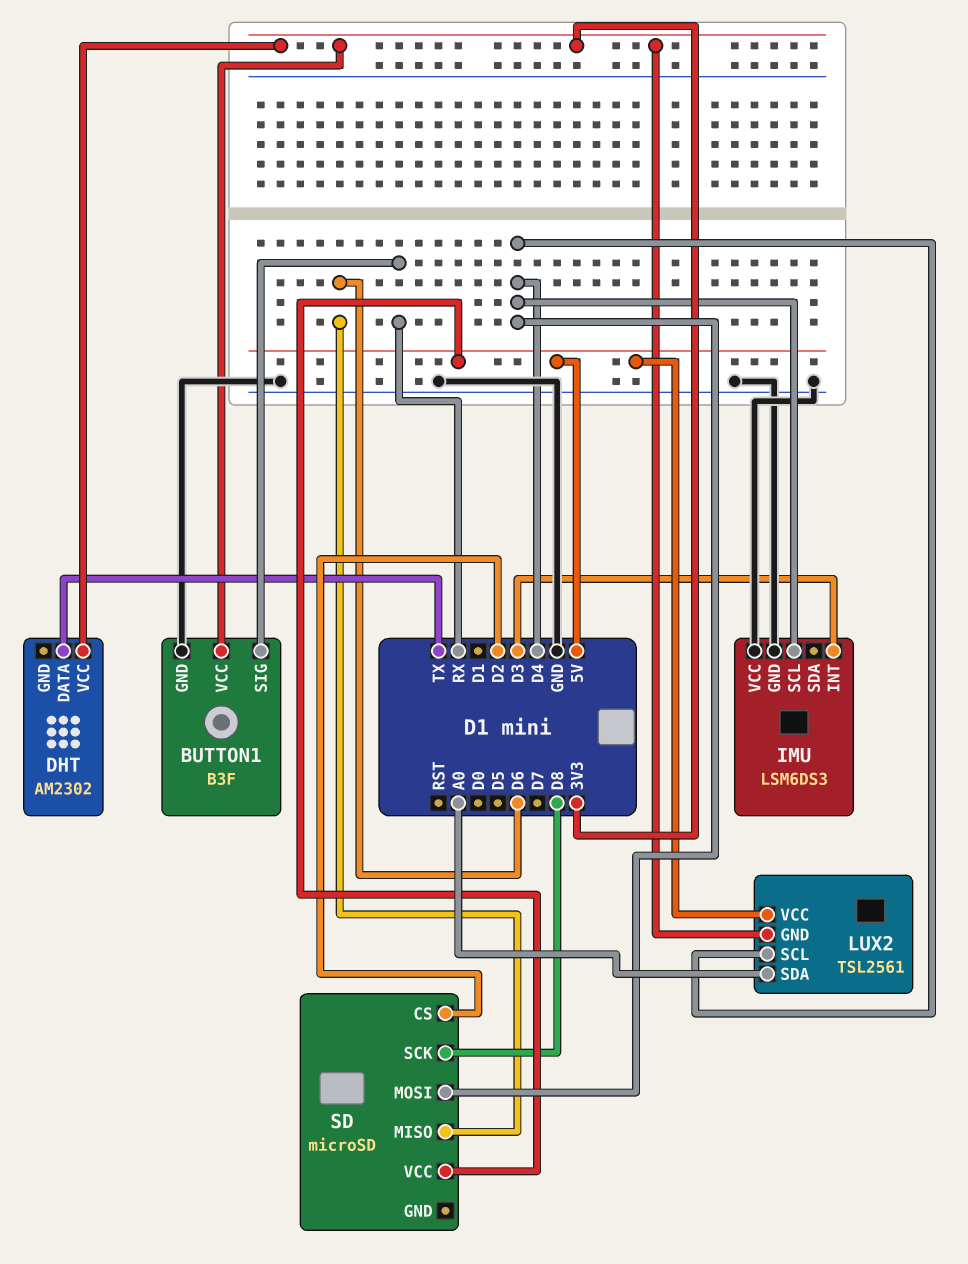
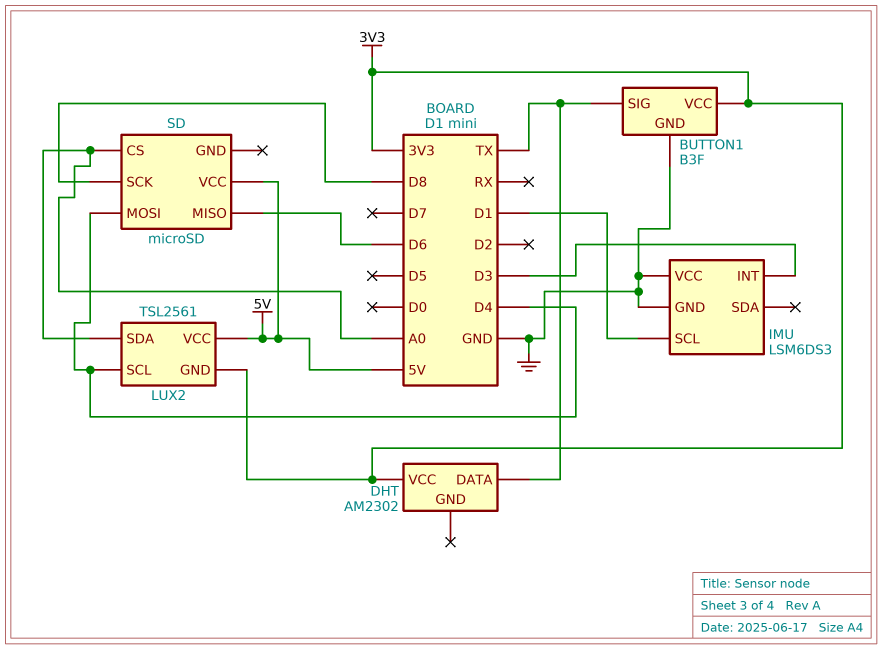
BUTTON1 pin SIG: RX -> TX
IMU pin SCL: D4 -> D1
SD pin CS: D2 -> A0

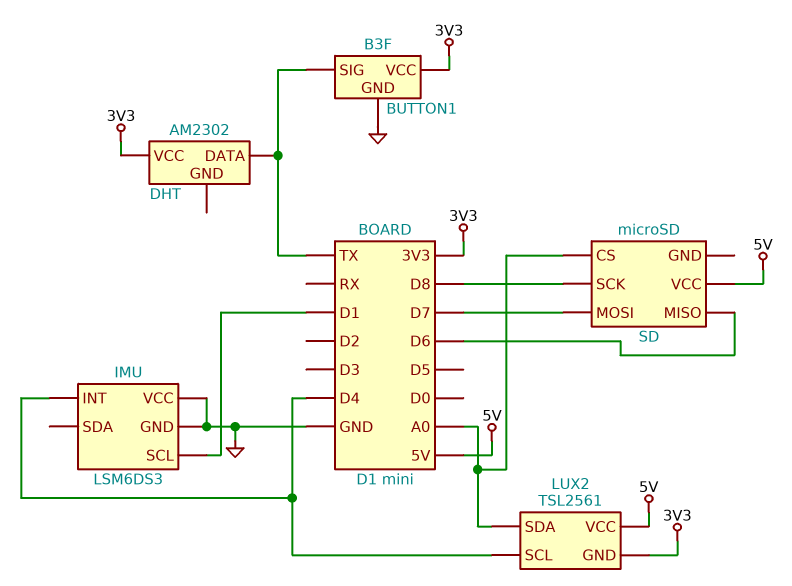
IMU pin INT: D3 -> D4
SD pin MOSI: D4 -> D7

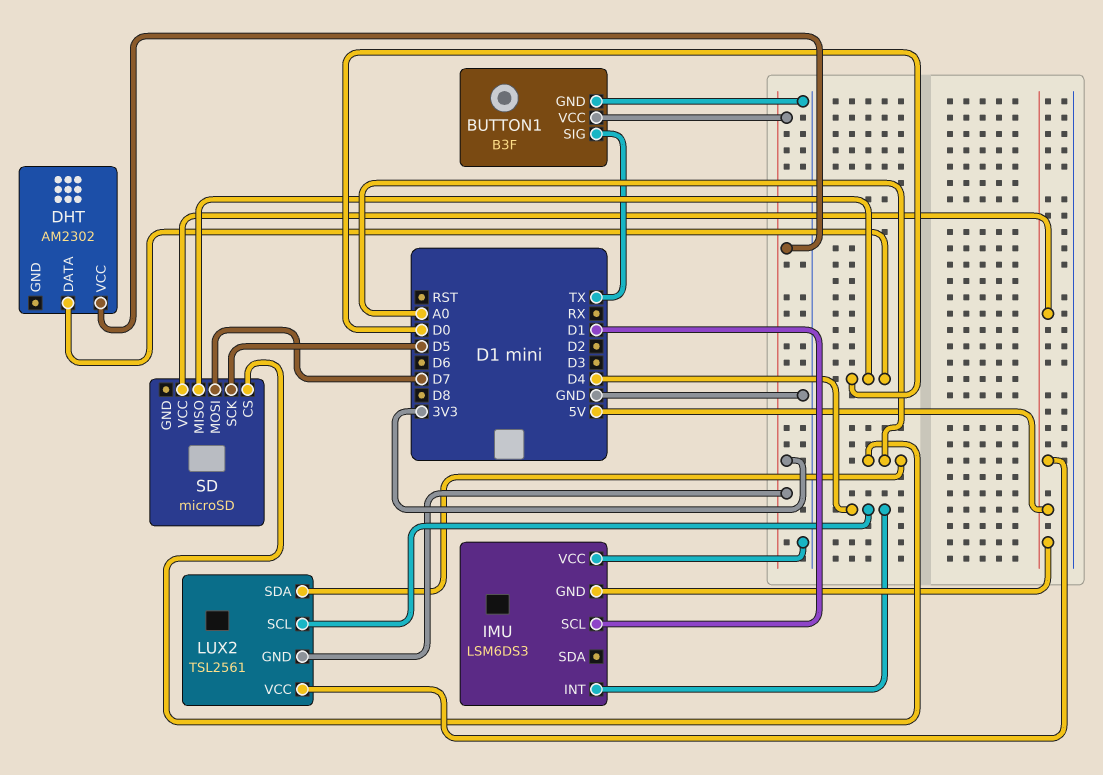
DHT pin DATA: TX -> D0
IMU pin GND: GND -> 5V
SD pin MISO: D6 -> D0
SD pin SCK: D8 -> D5

